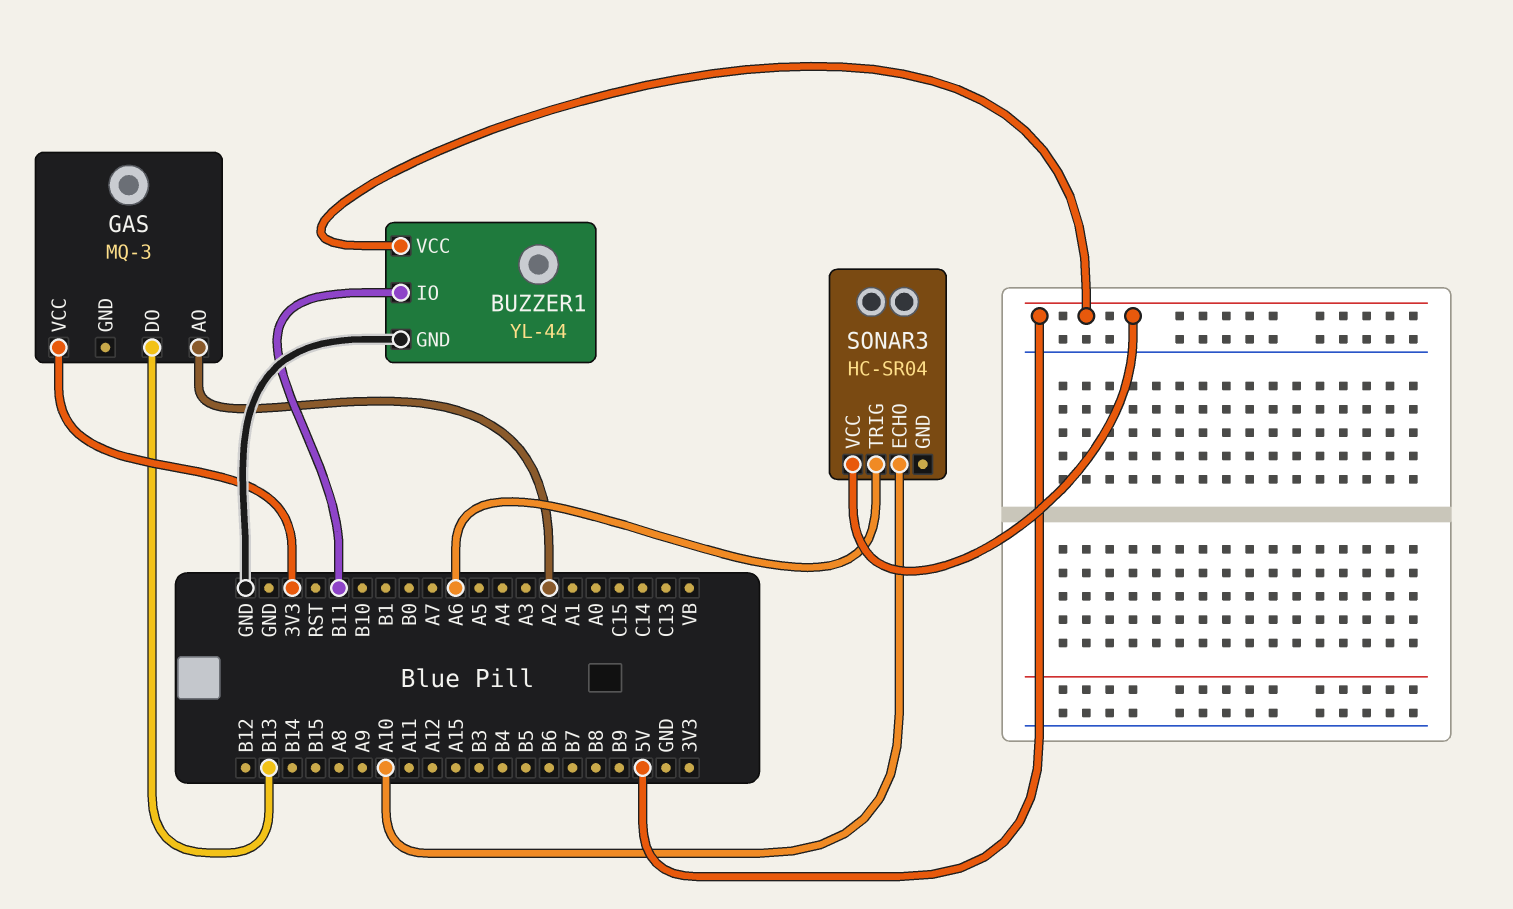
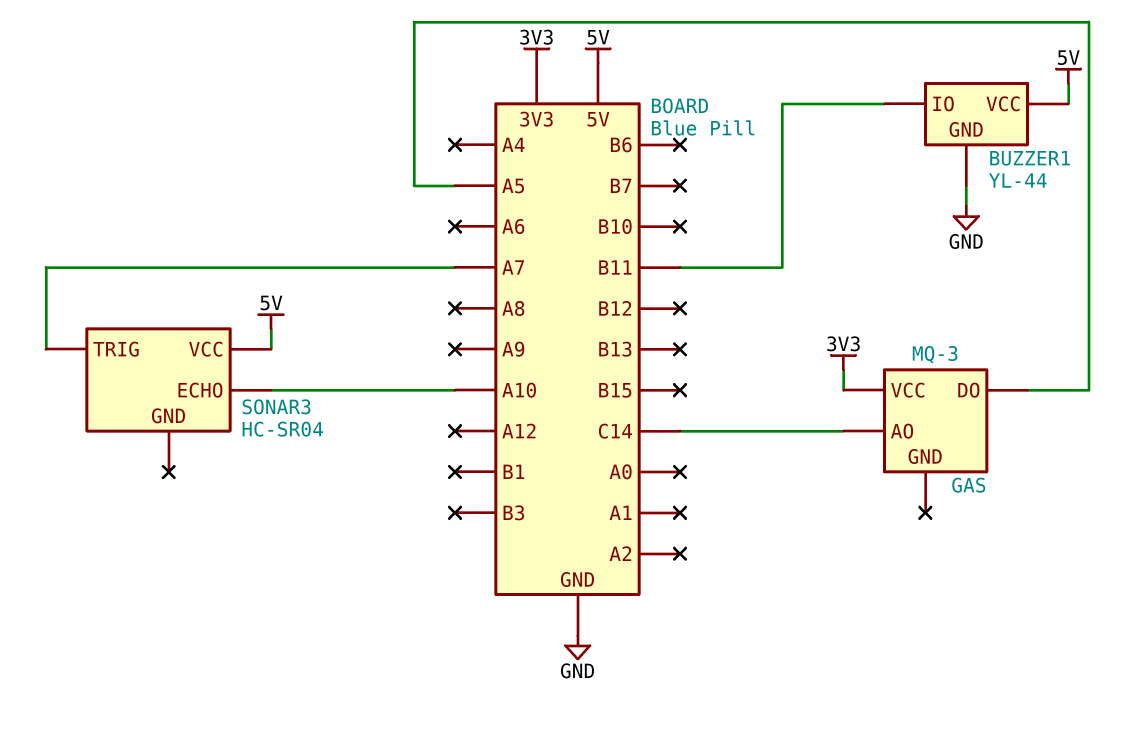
GAS pin AO: A2 -> C14
GAS pin DO: B13 -> A5
SONAR3 pin TRIG: A6 -> A7

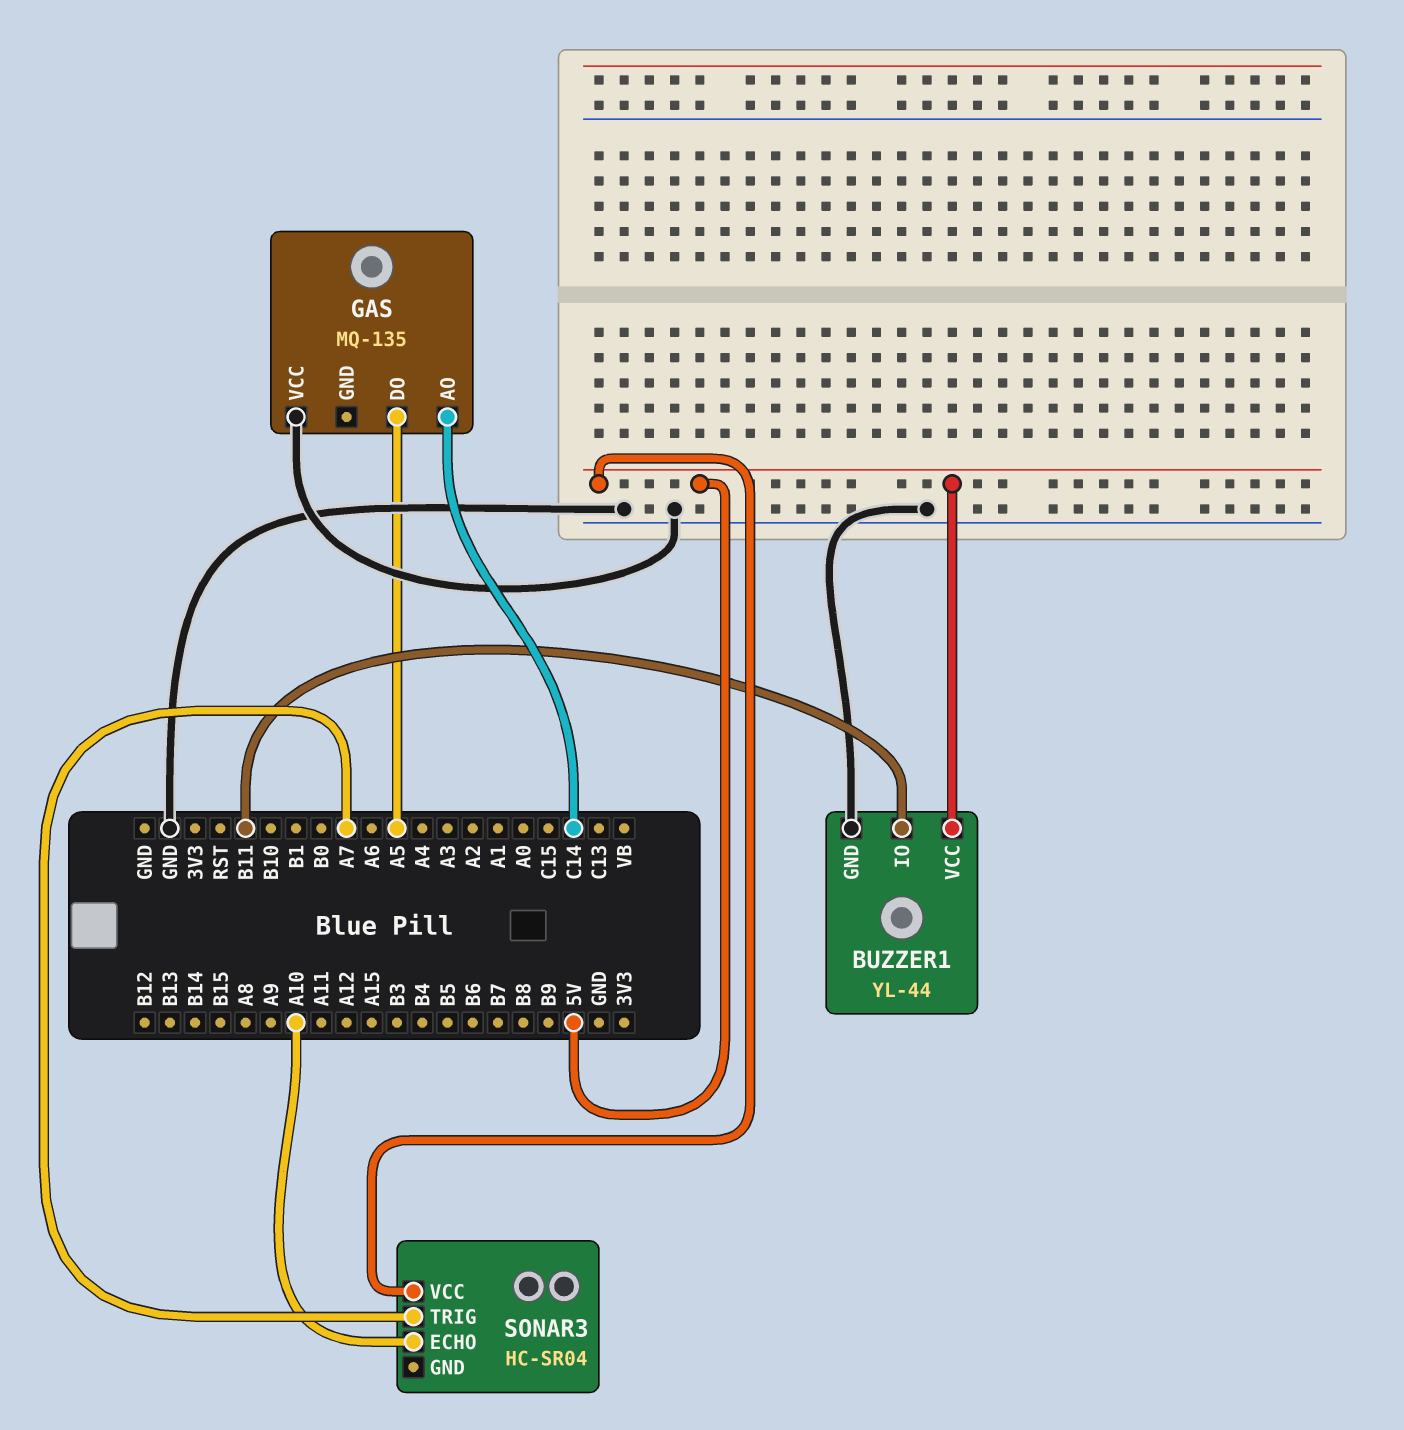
GAS: MQ-3 -> MQ-135
GAS pin VCC: 3V3 -> GND

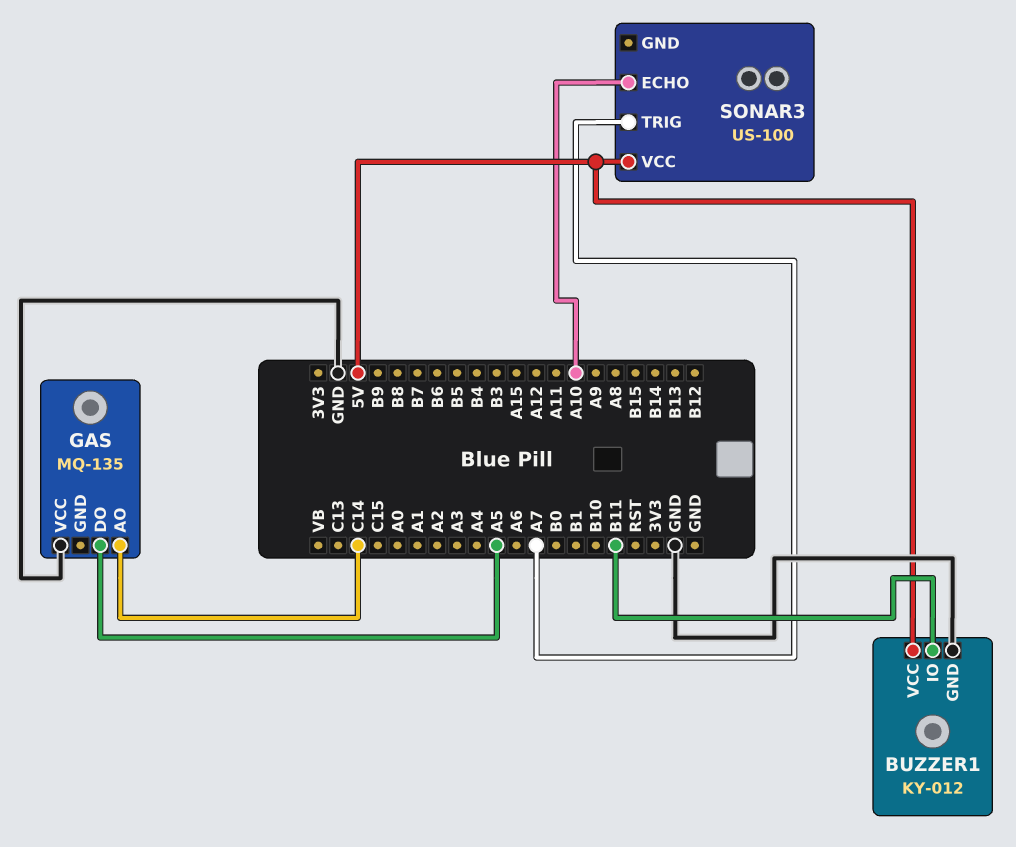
BUZZER1: YL-44 -> KY-012
SONAR3: HC-SR04 -> US-100

